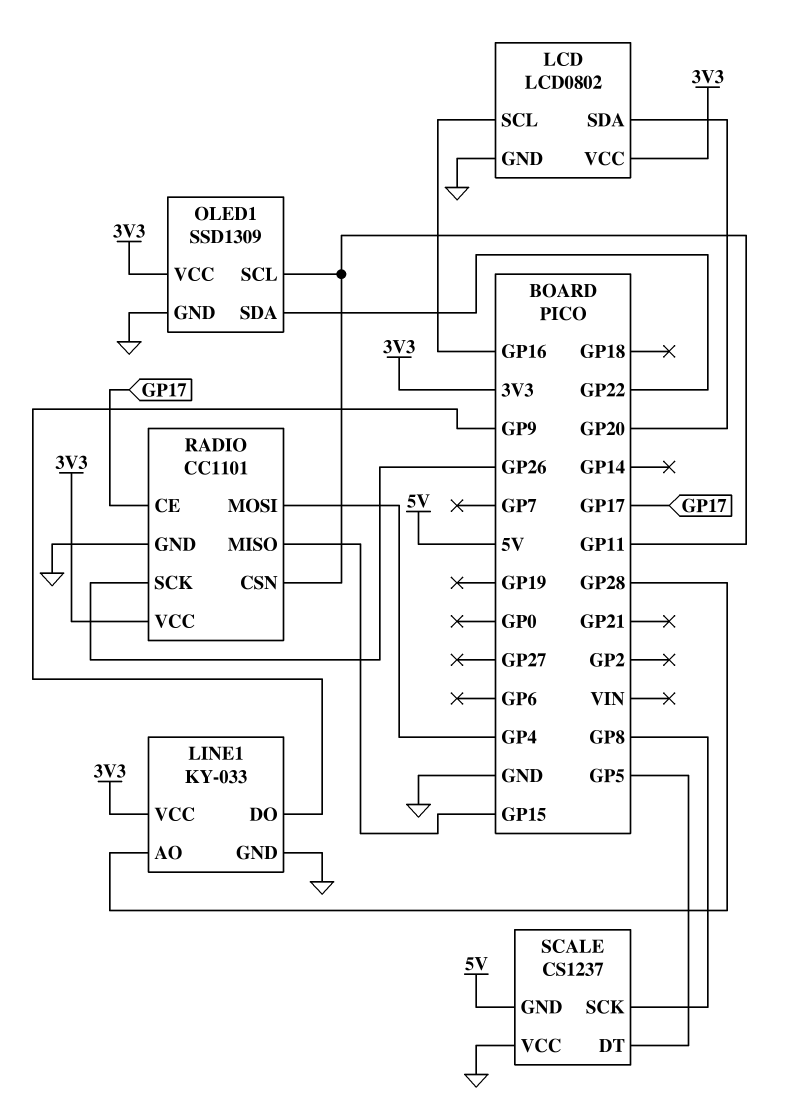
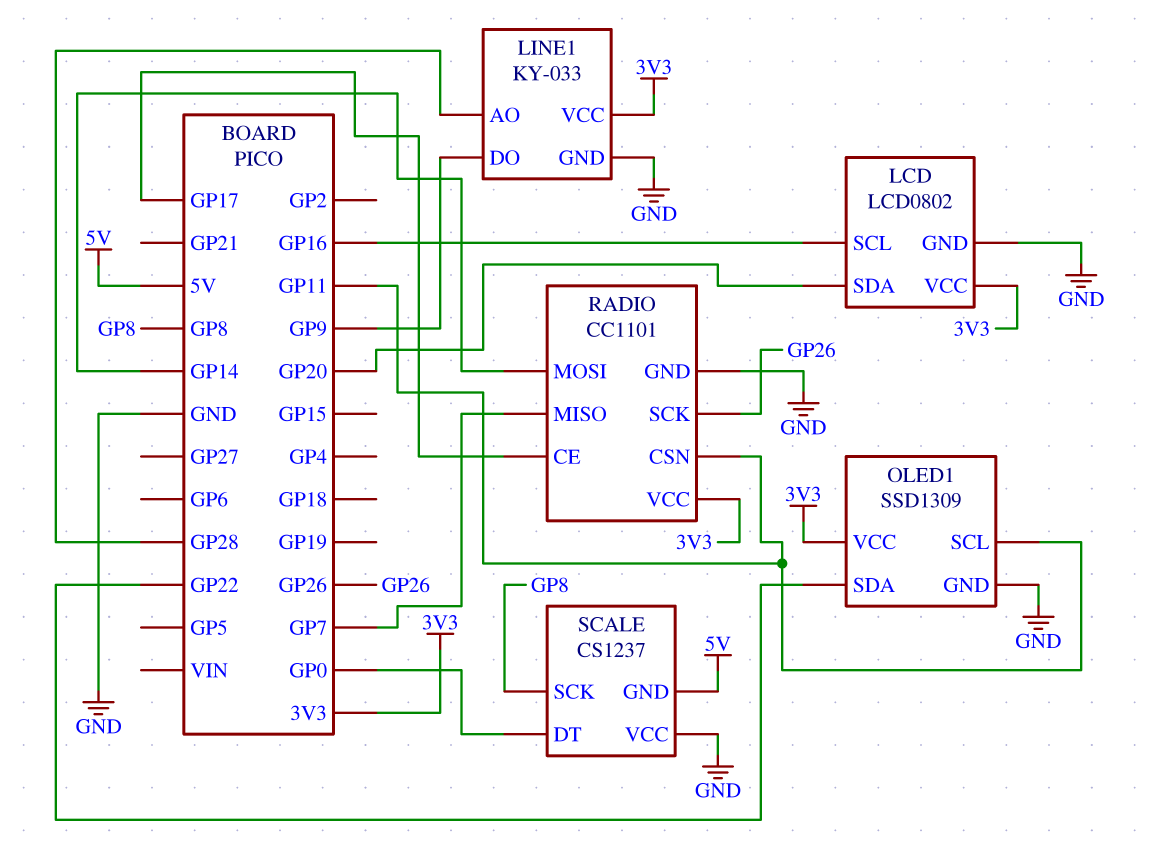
RADIO pin MISO: GP15 -> GP7
RADIO pin MOSI: GP4 -> GP14
SCALE pin DT: GP5 -> GP0

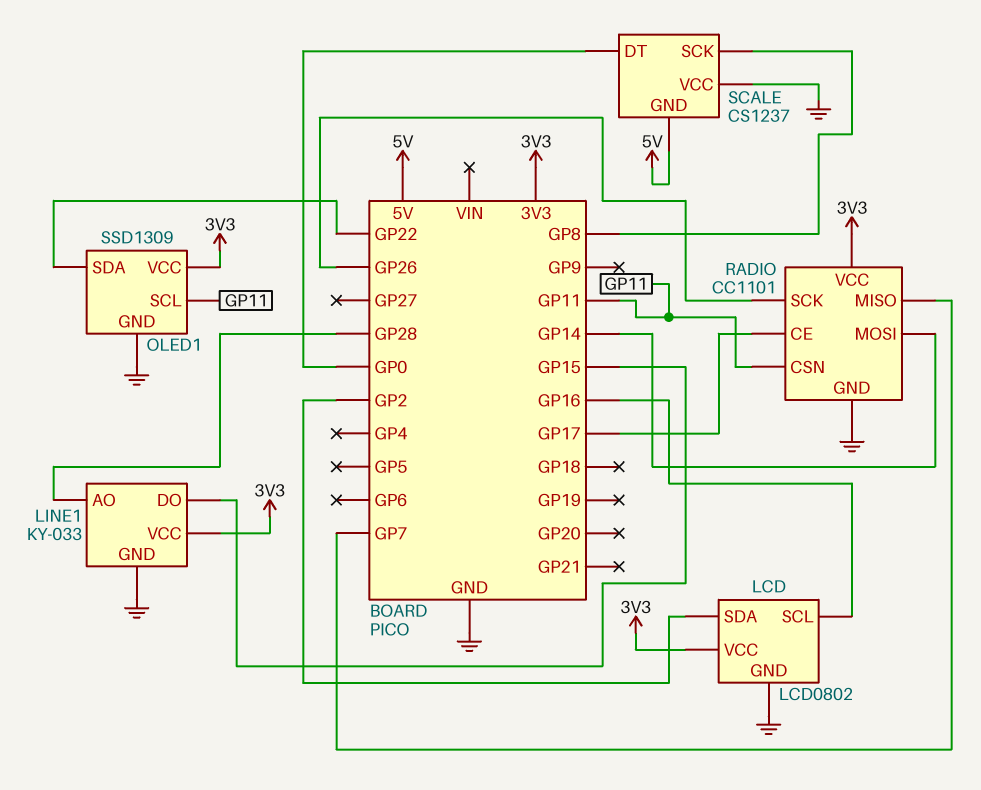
LCD pin SDA: GP20 -> GP2
LINE1 pin DO: GP9 -> GP15

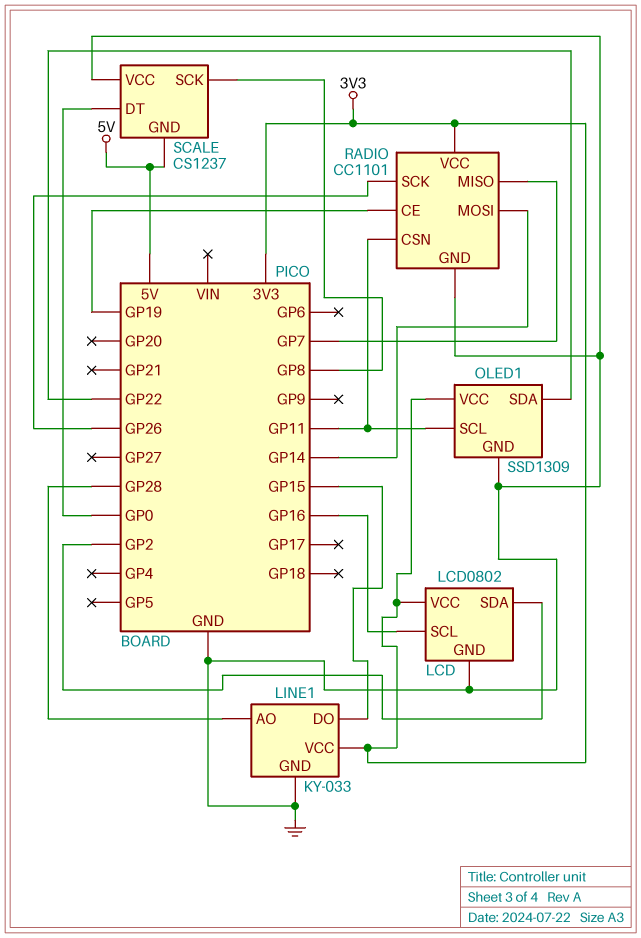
RADIO pin CE: GP17 -> GP19

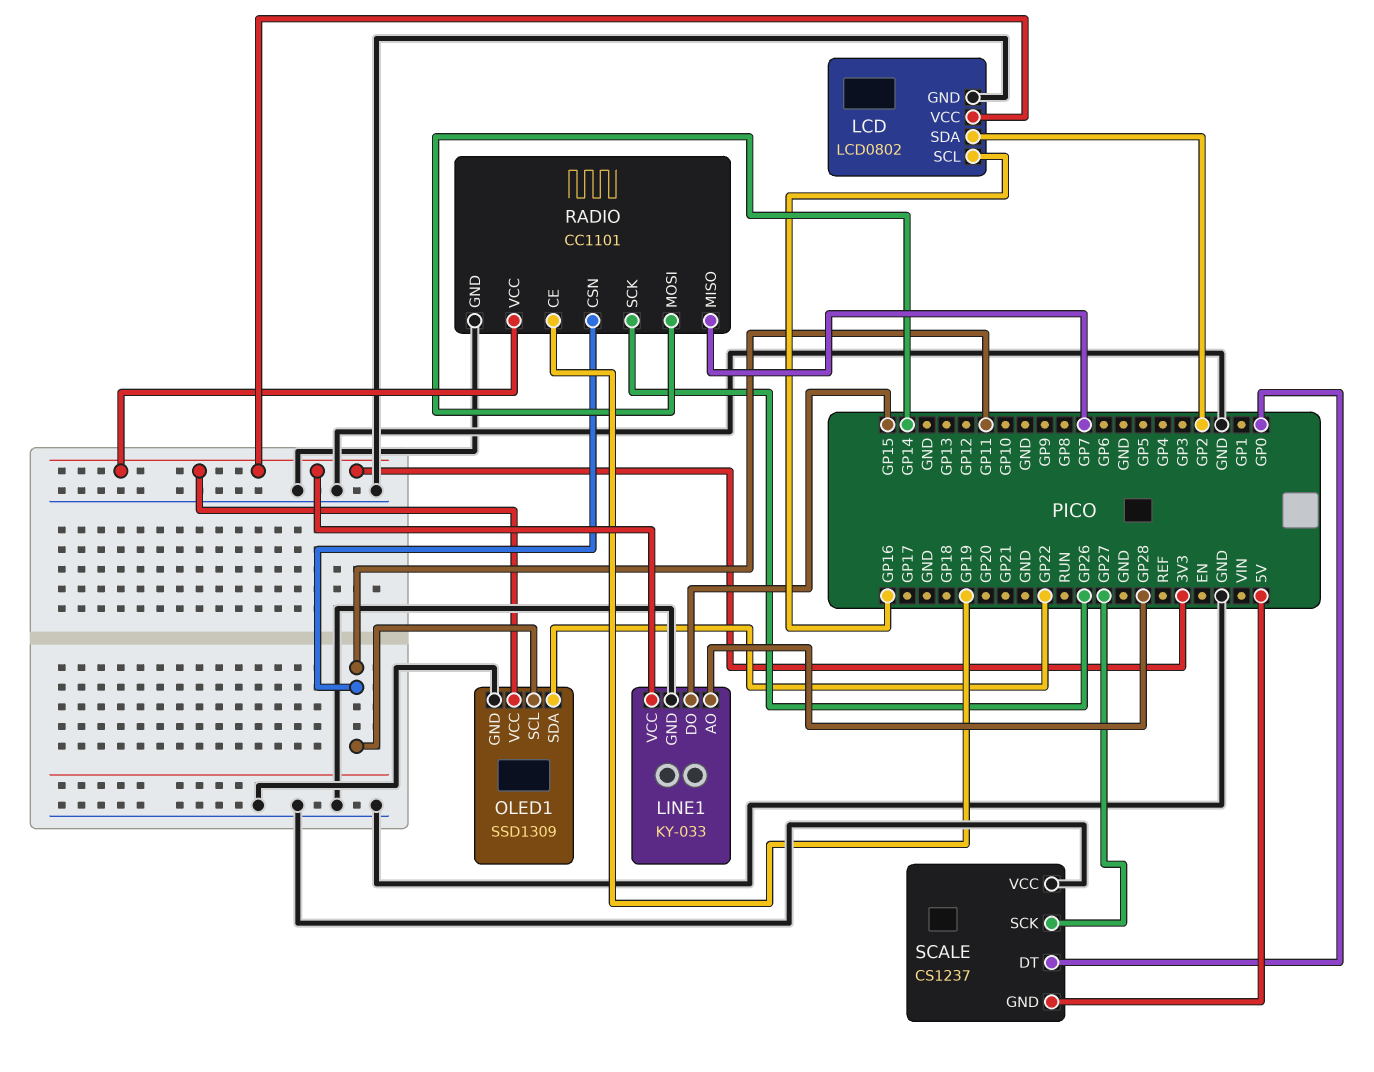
SCALE pin SCK: GP8 -> GP27

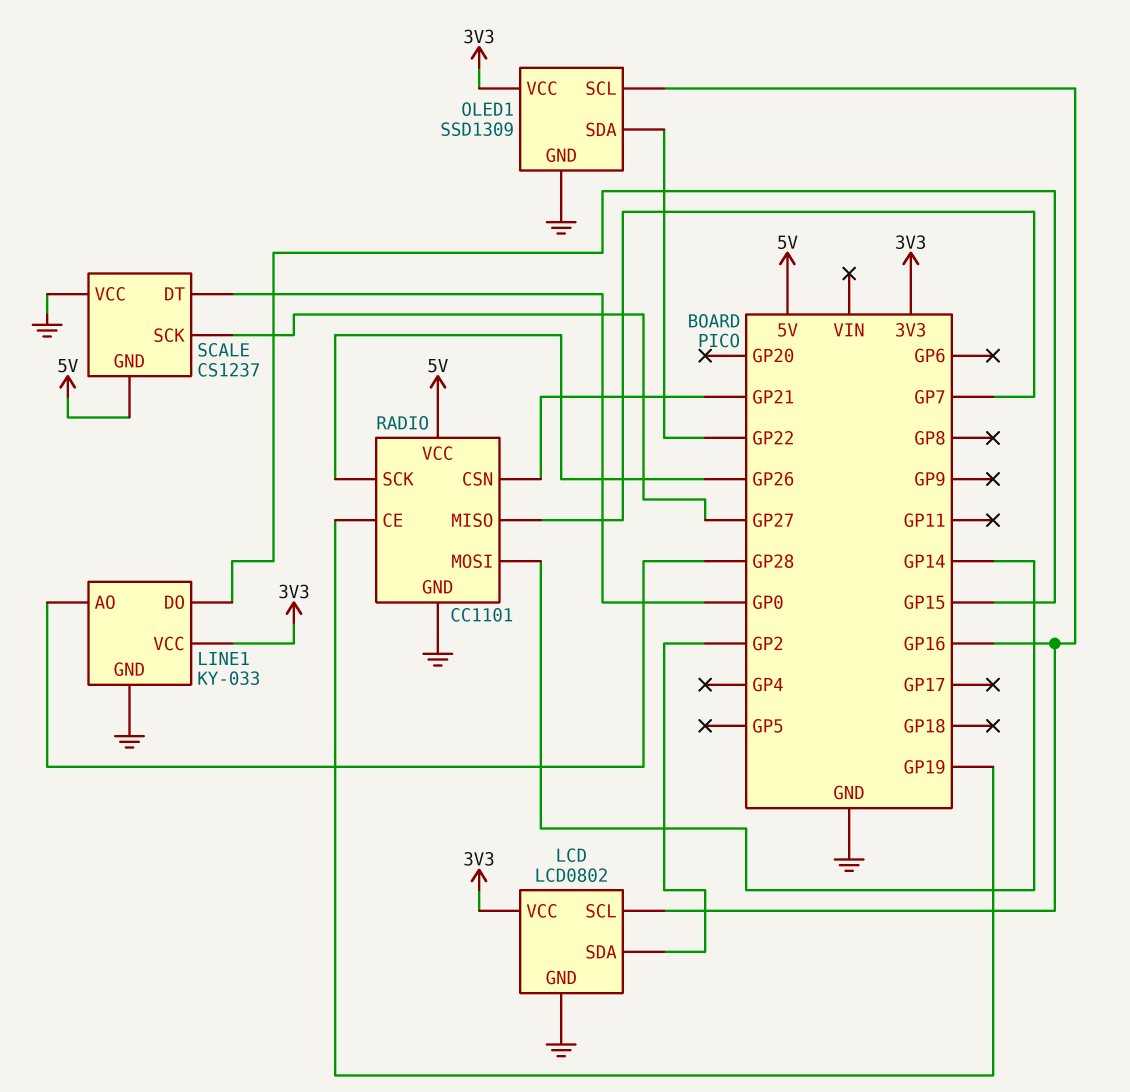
OLED1 pin SCL: GP11 -> GP16
RADIO pin CSN: GP11 -> GP21
RADIO pin VCC: 3V3 -> 5V

